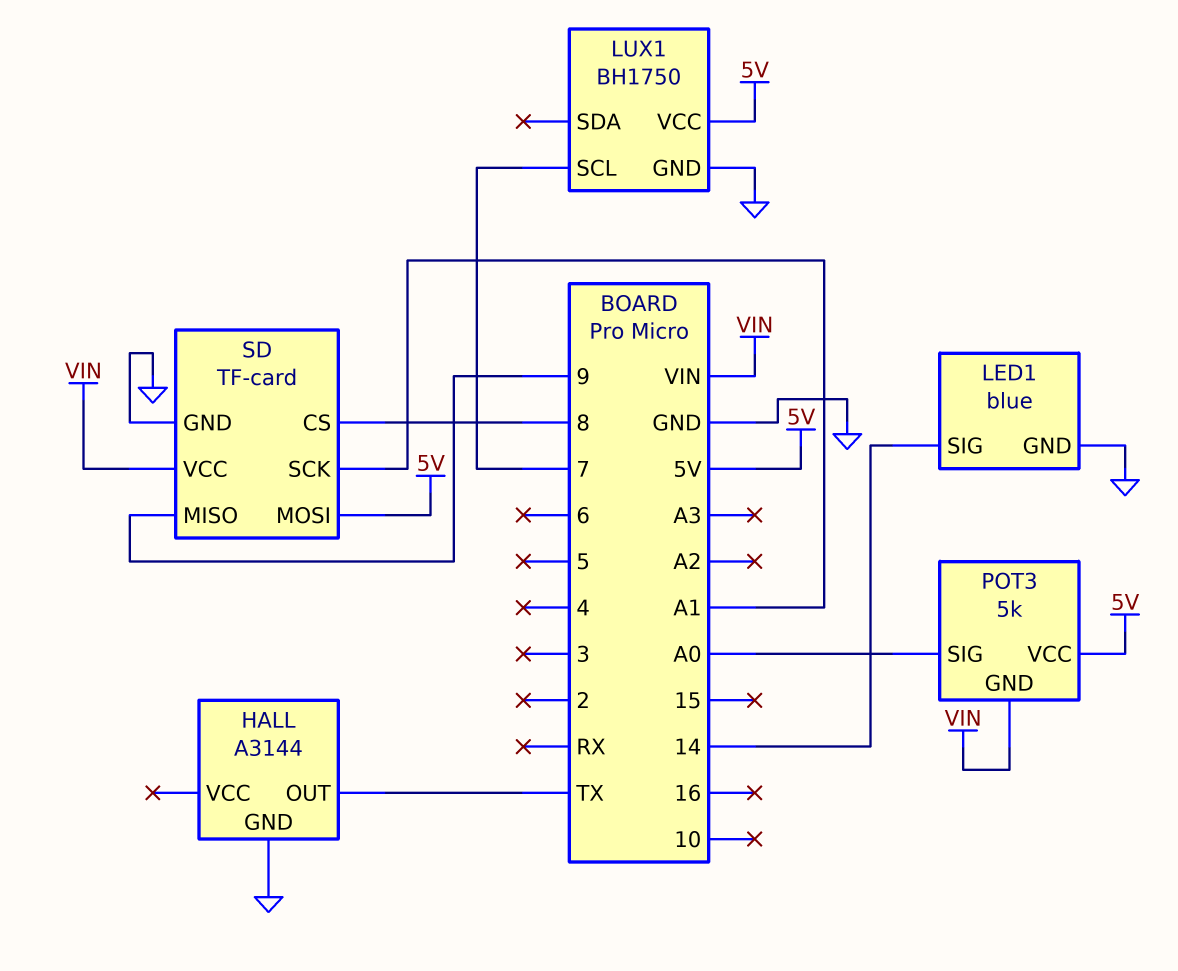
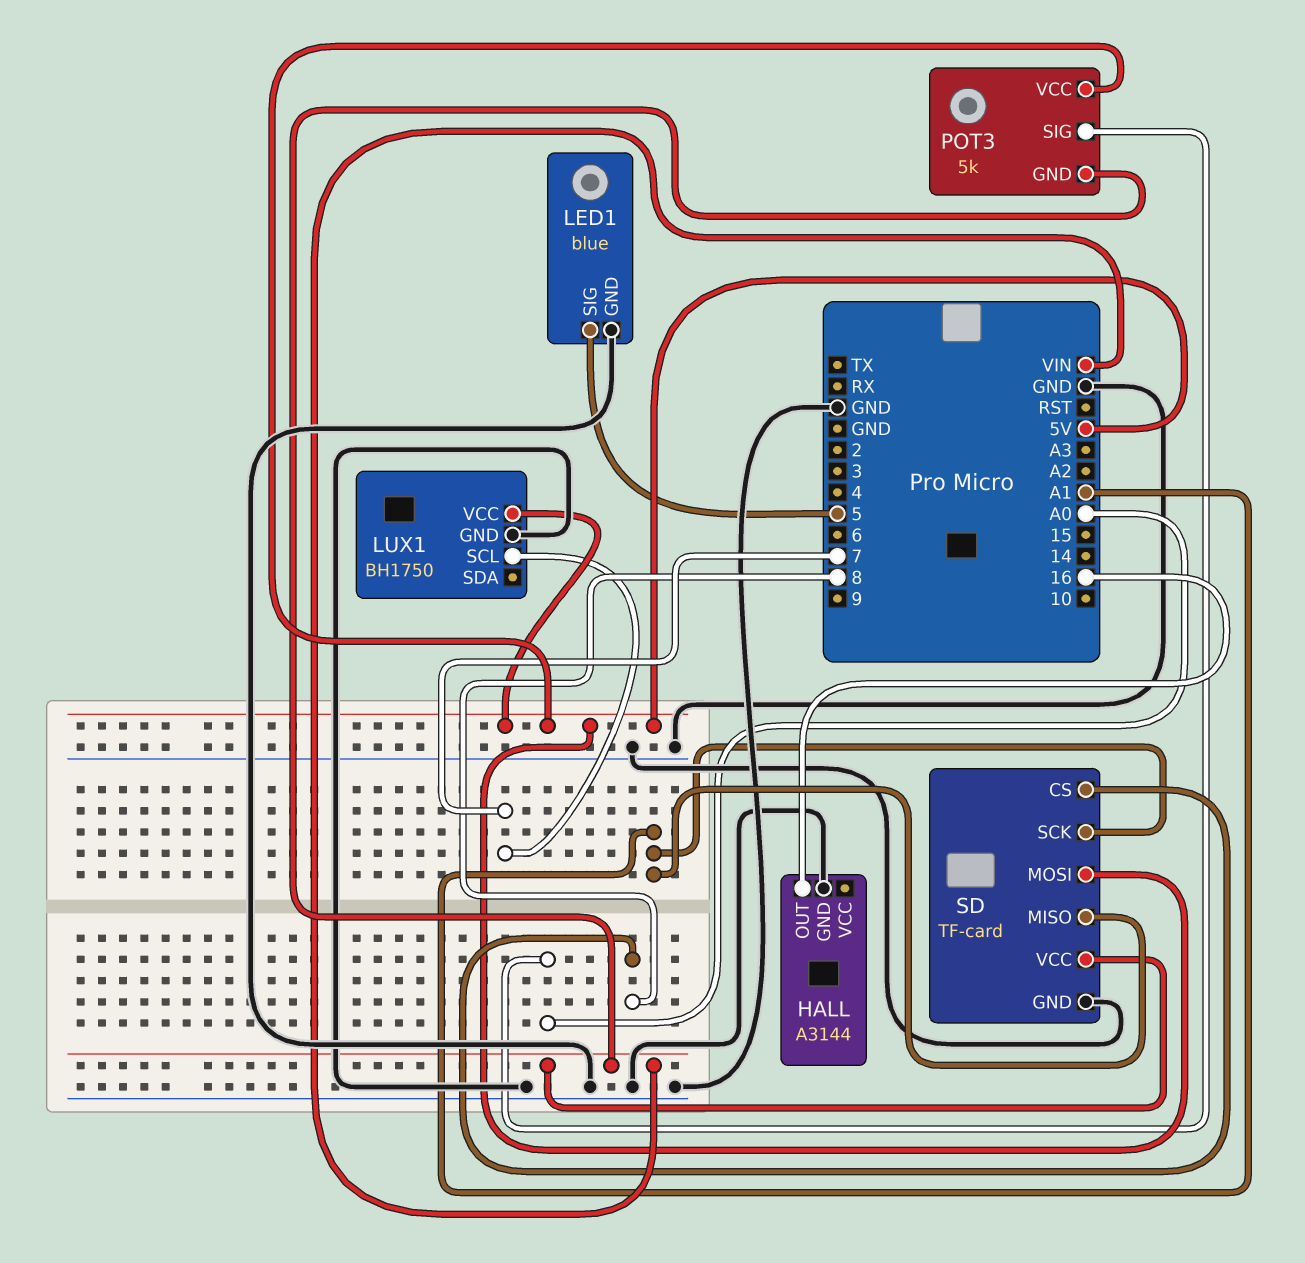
HALL pin OUT: TX -> 16
LED1 pin SIG: 14 -> 5
SD pin MISO: 9 -> A1

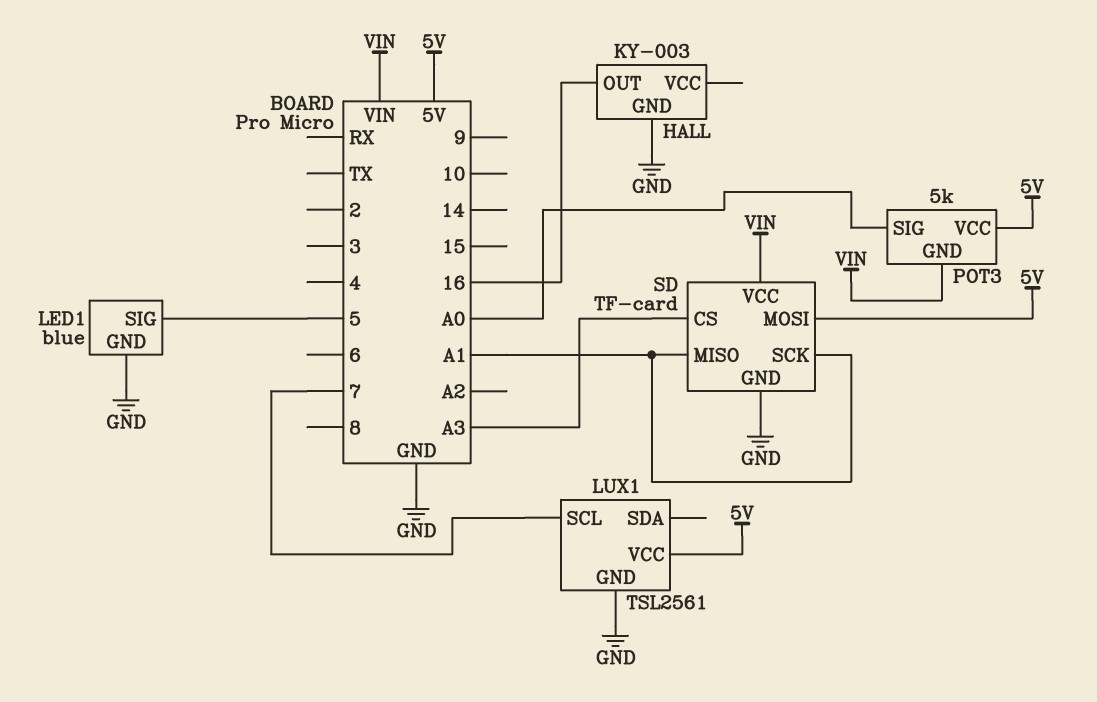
HALL: A3144 -> KY-003
LUX1: BH1750 -> TSL2561
SD pin CS: 8 -> A3

